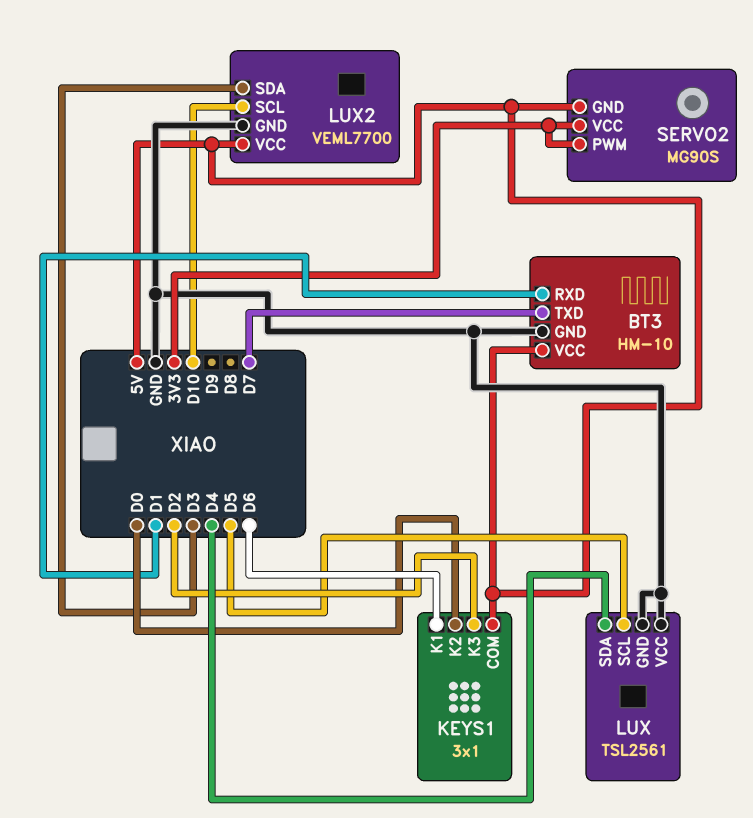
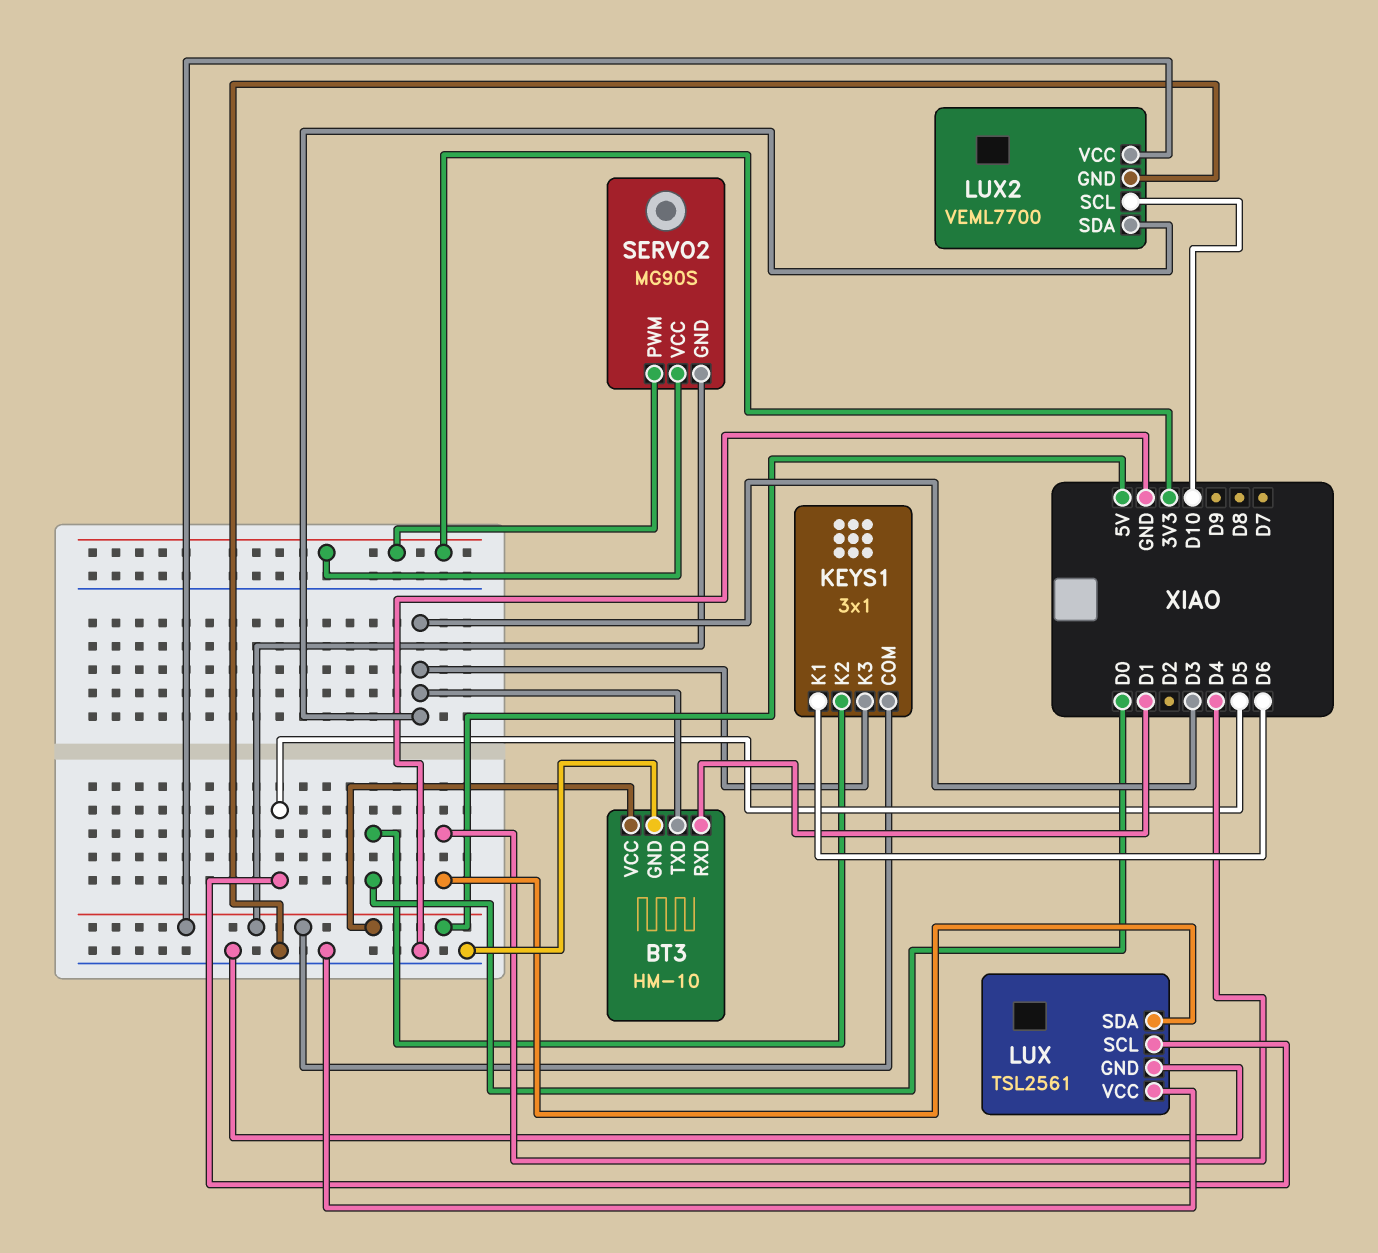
BT3 pin TXD: D7 -> D3
KEYS1 pin K3: D2 -> D3

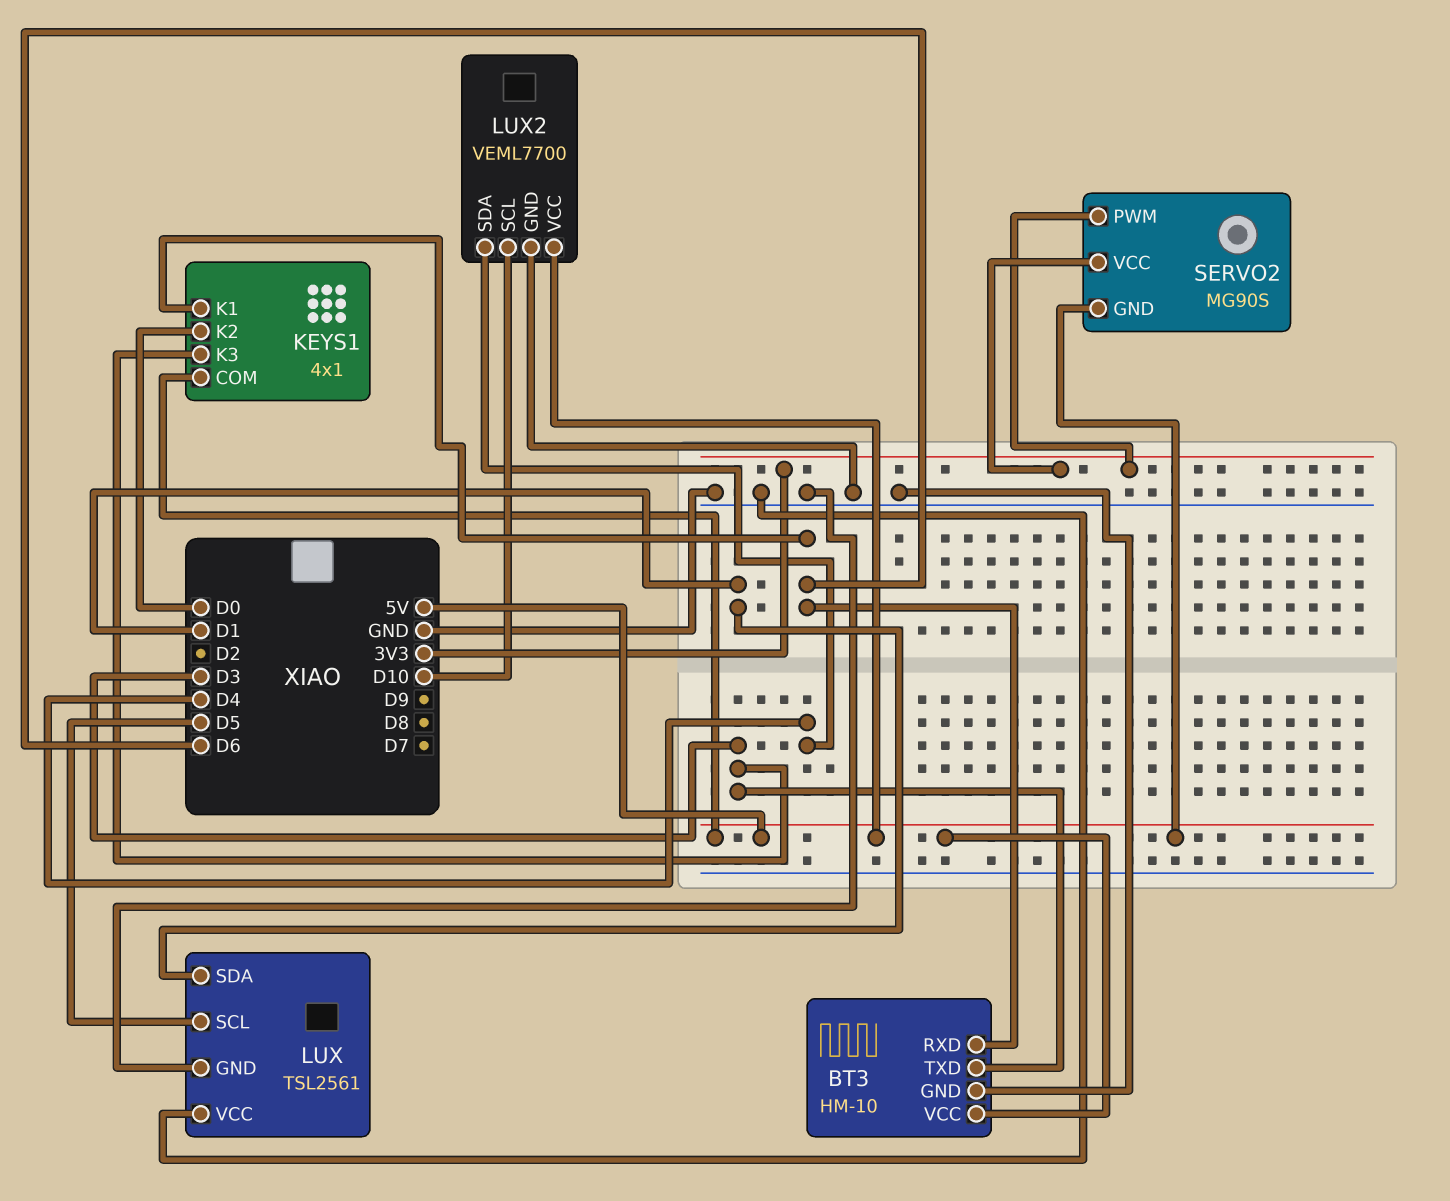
BT3 pin RXD: D1 -> D6
KEYS1: 3x1 -> 4x1
LUX pin SDA: D4 -> D1
LUX2 pin SDA: D3 -> D4

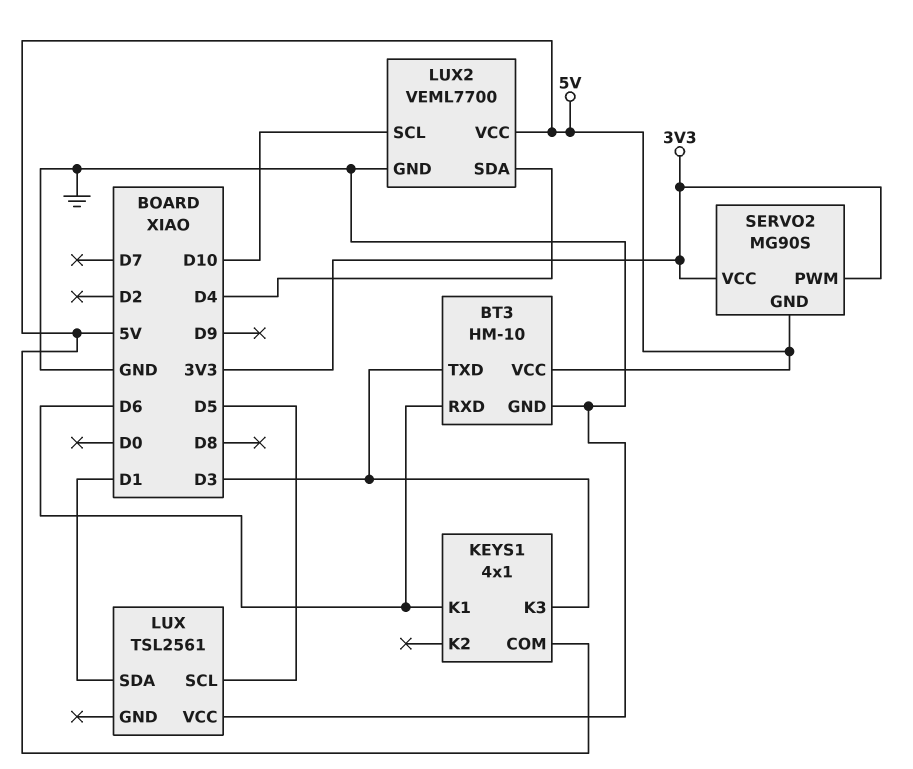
KEYS1 pin K2: D0 -> none
LUX pin GND: GND -> none

